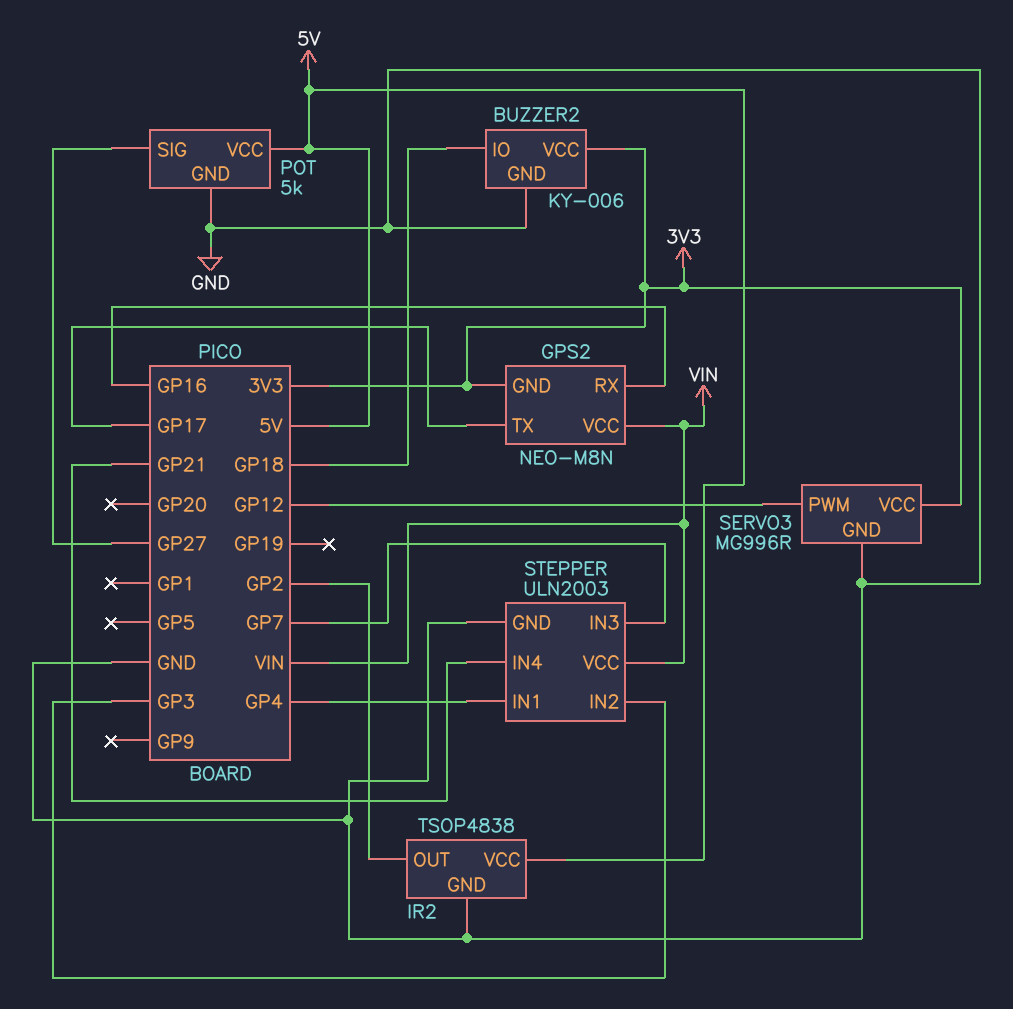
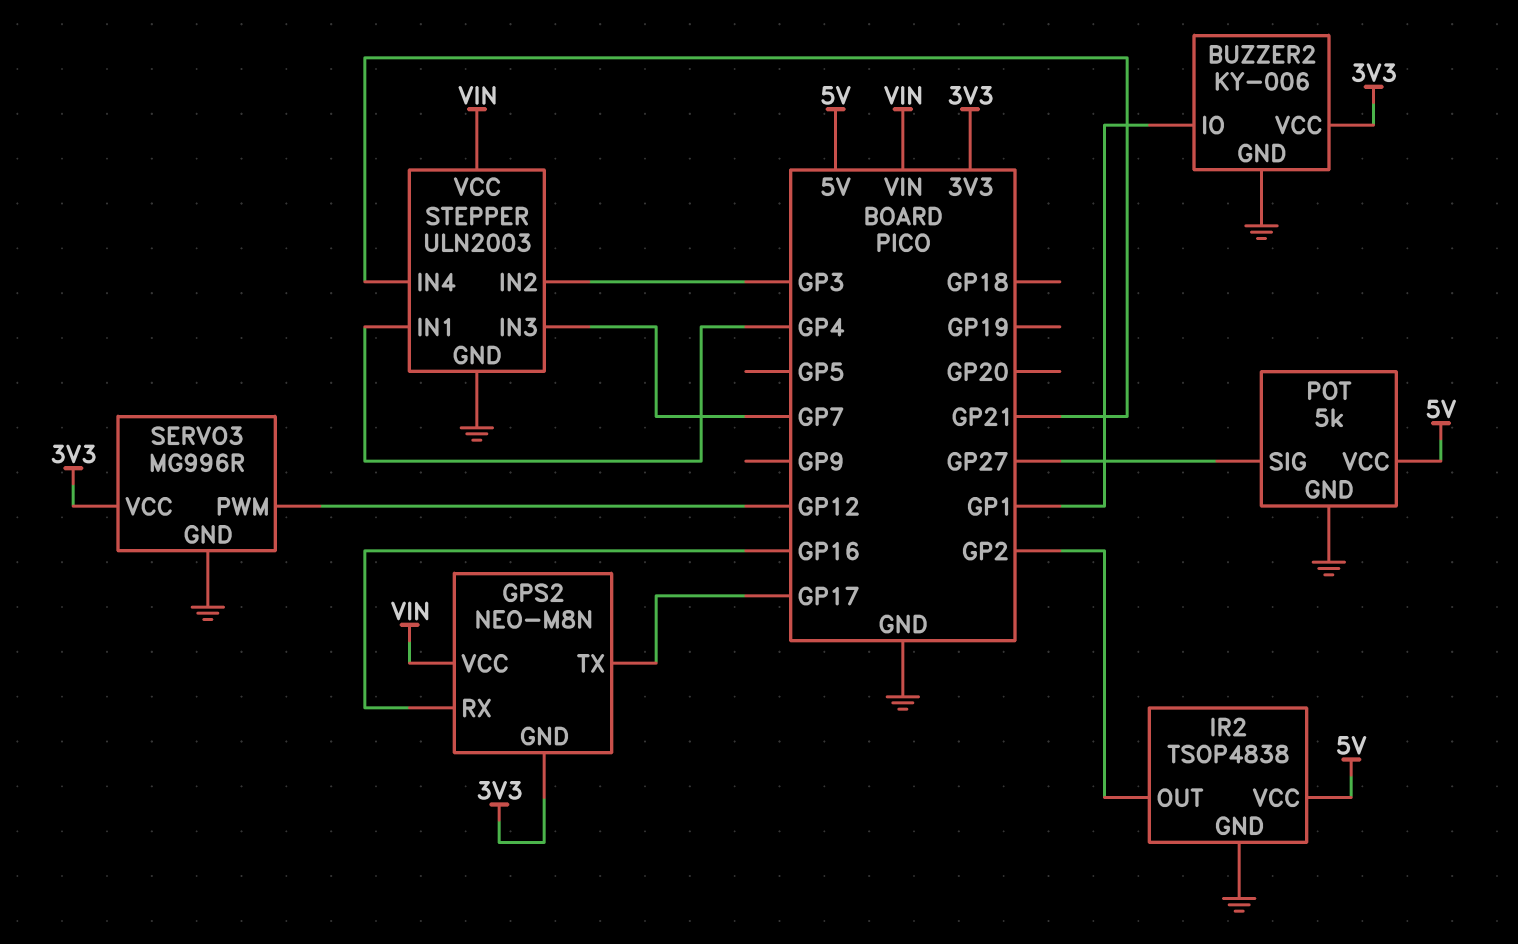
BUZZER2 pin IO: GP18 -> GP1

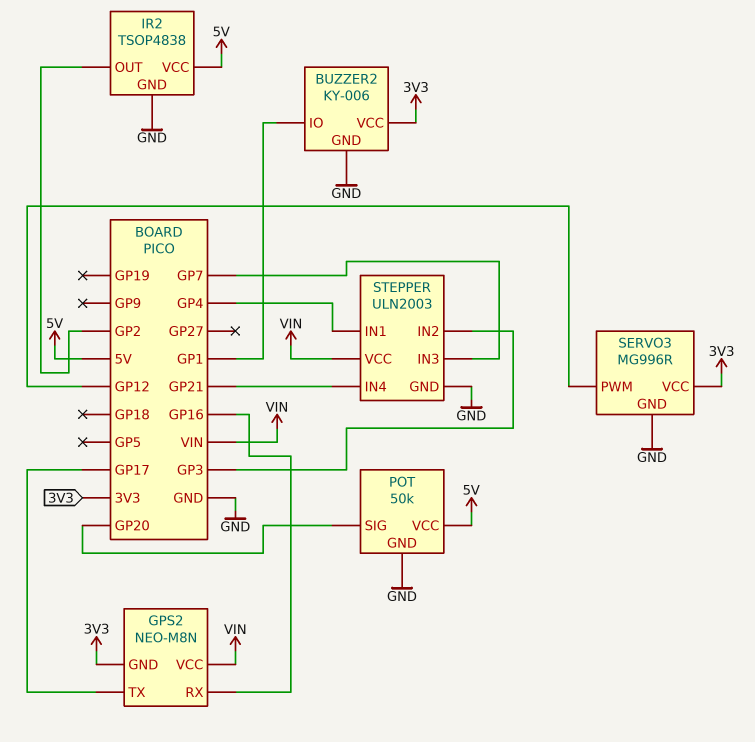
POT: 5k -> 50k
POT pin SIG: GP27 -> GP20

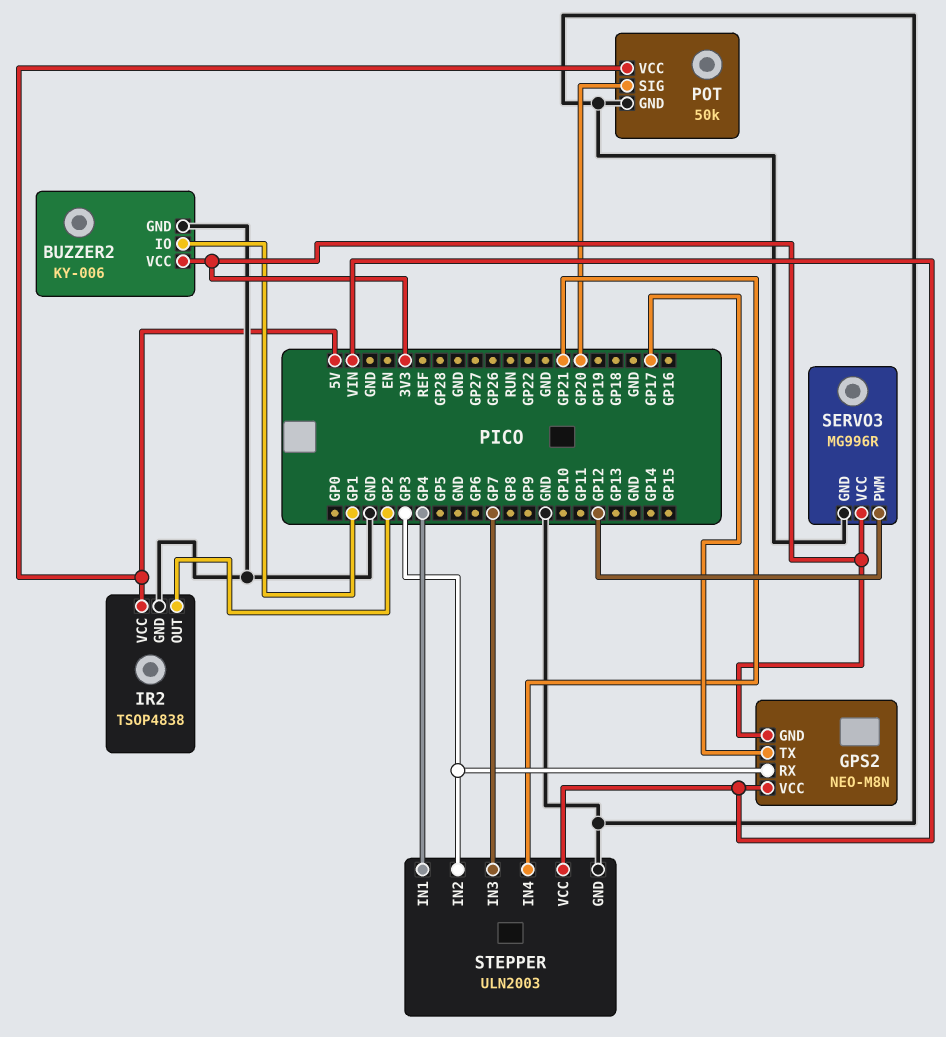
GPS2 pin RX: GP16 -> GP3

